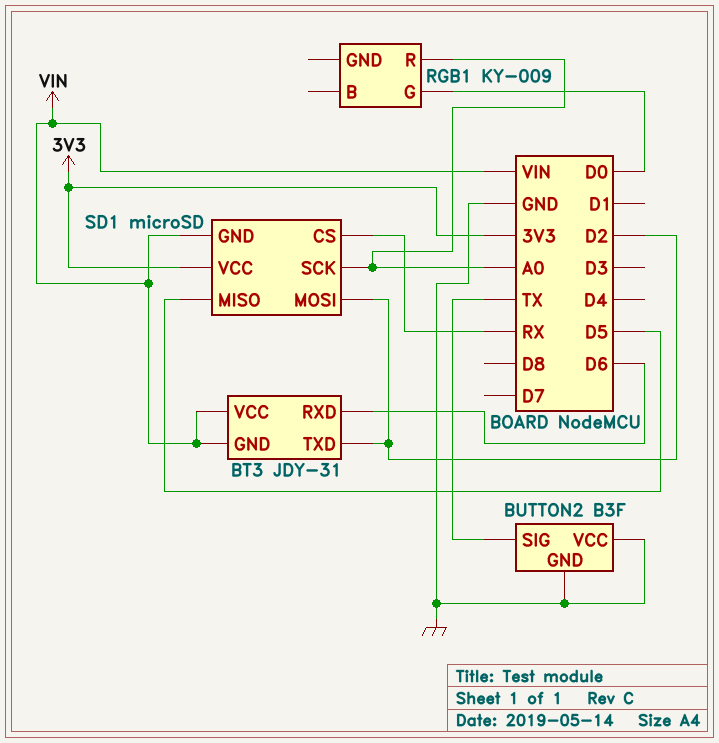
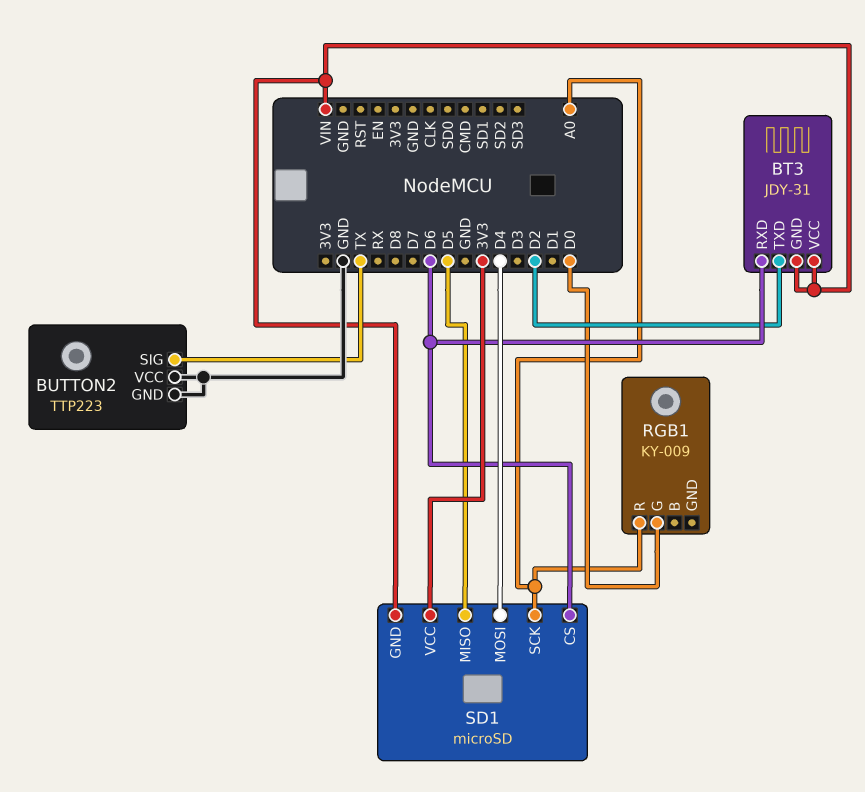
BUTTON2: B3F -> TTP223
SD1 pin CS: RX -> D6
SD1 pin MOSI: D2 -> D4

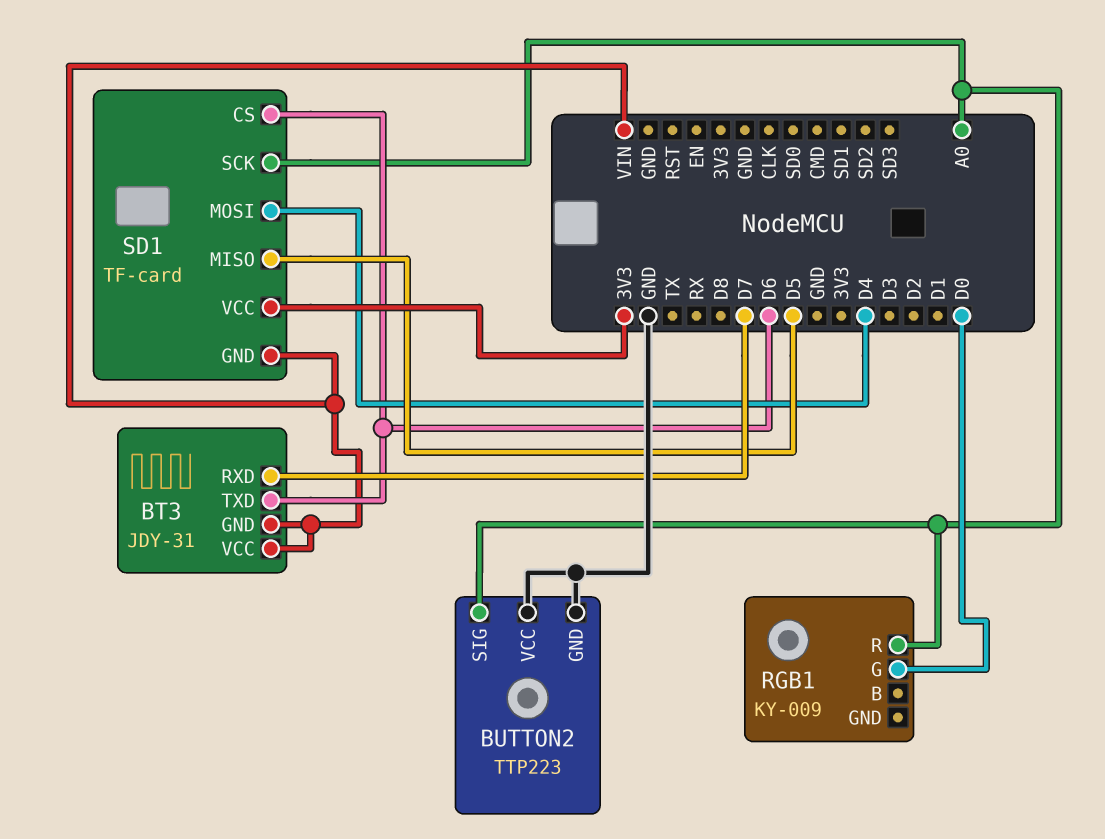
BT3 pin RXD: D6 -> D7
BT3 pin TXD: D2 -> D6
BUTTON2 pin SIG: TX -> A0
SD1: microSD -> TF-card

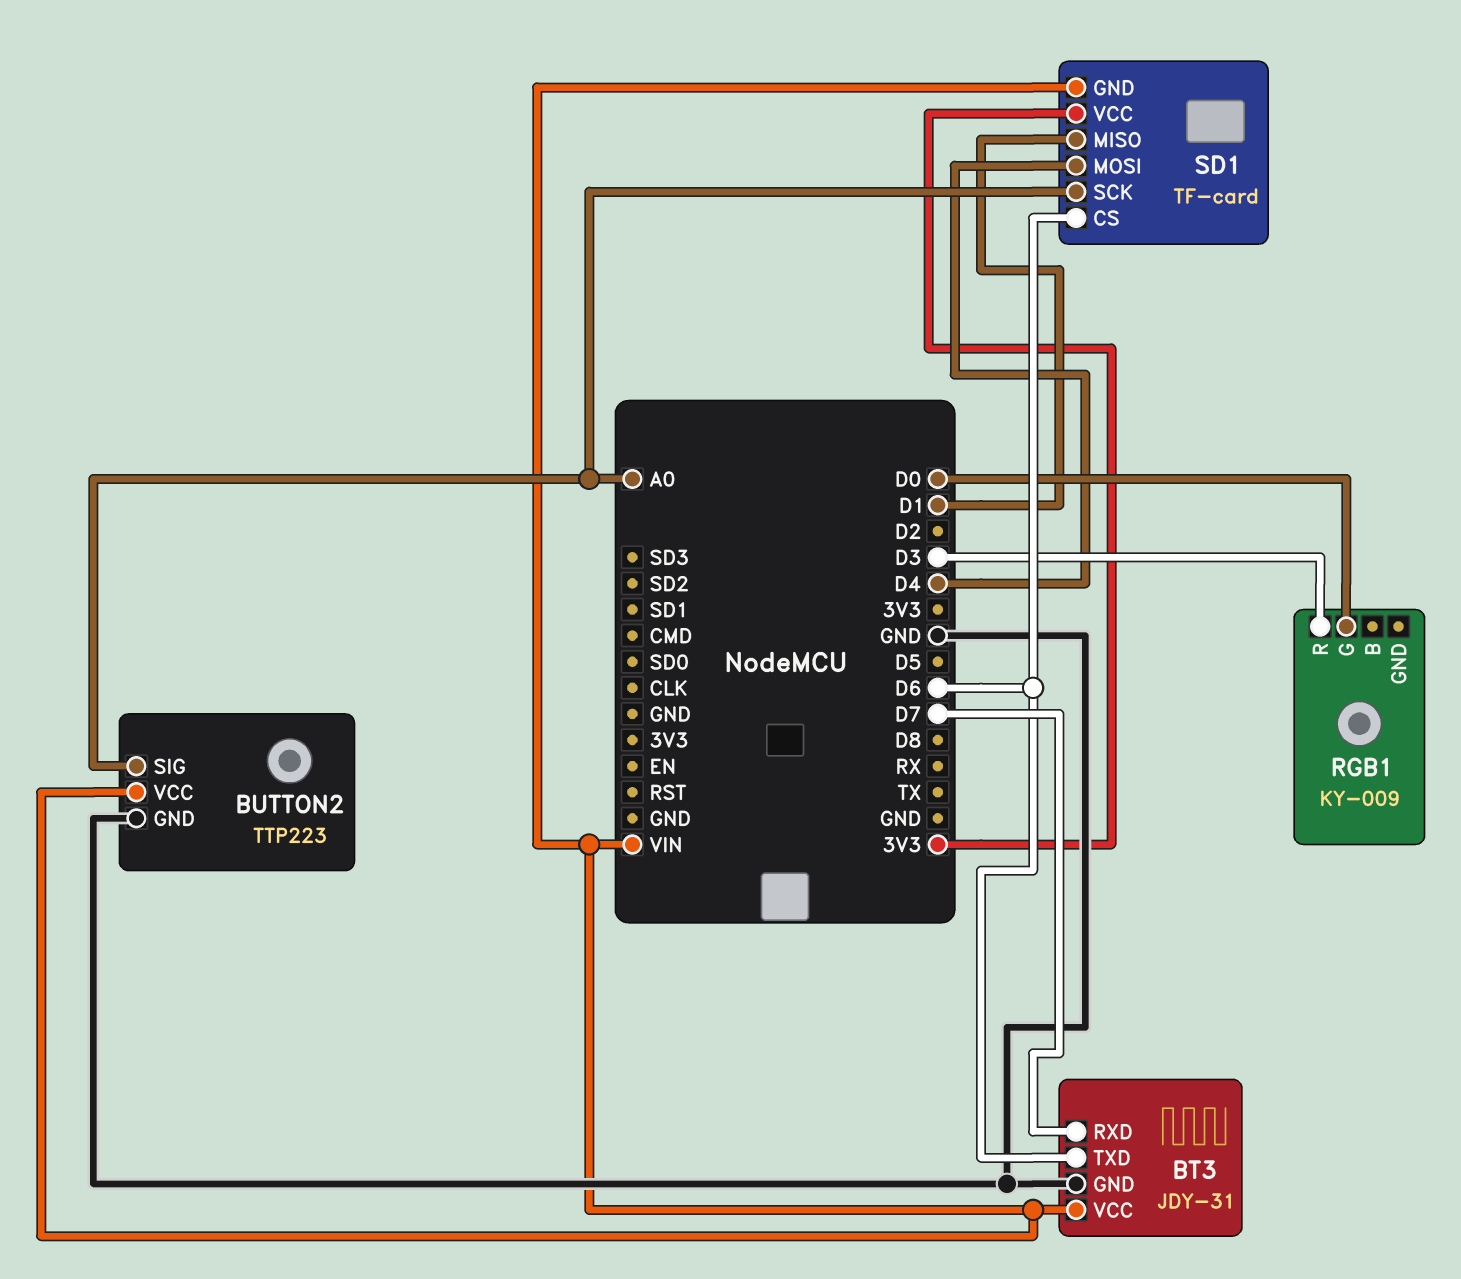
BT3 pin GND: VIN -> GND
BUTTON2 pin VCC: GND -> VIN
RGB1 pin R: A0 -> D3
SD1 pin MISO: D5 -> D1

